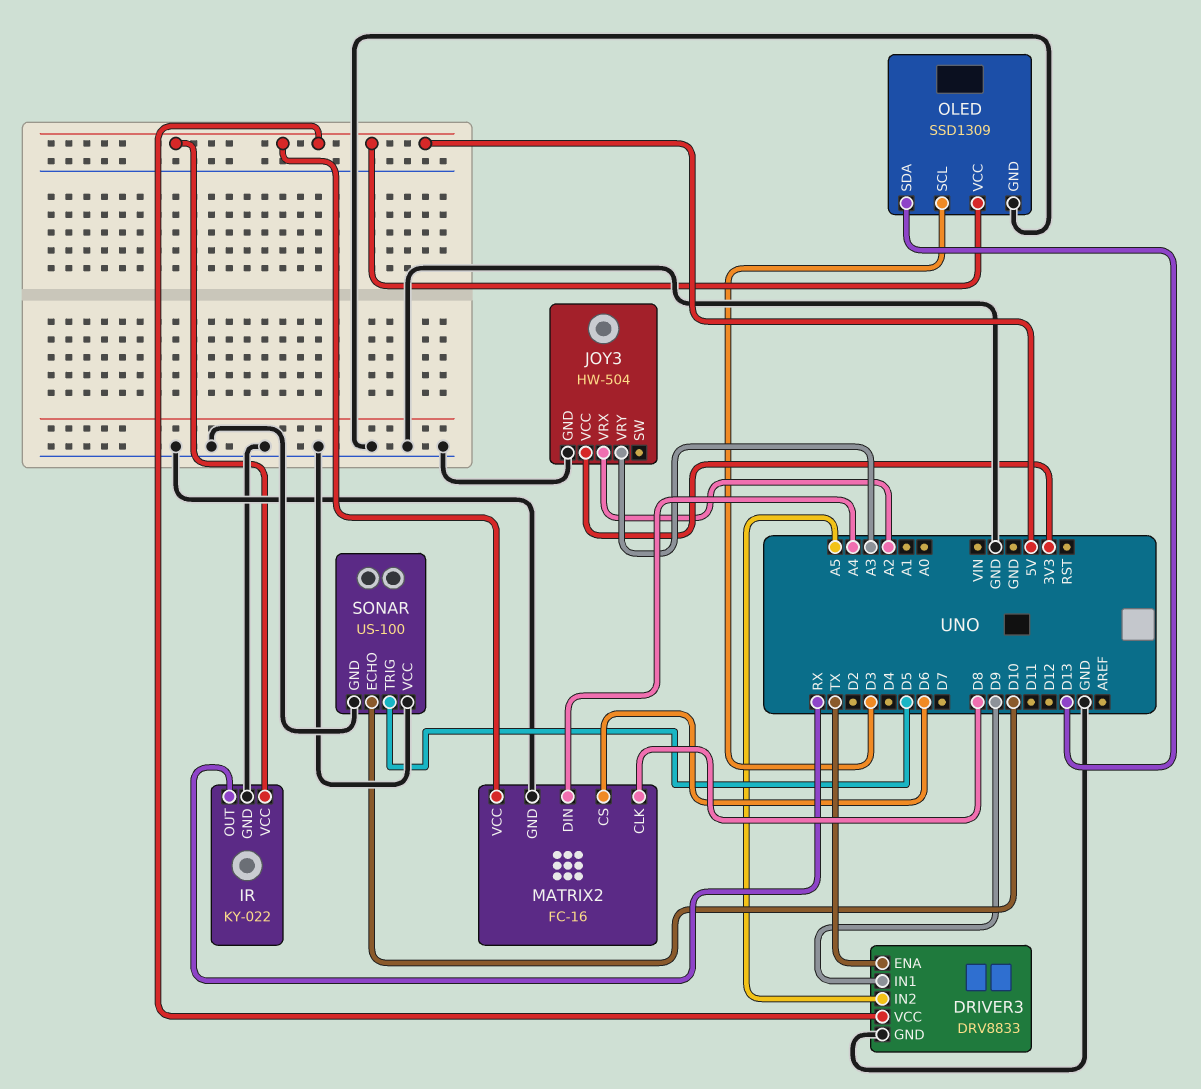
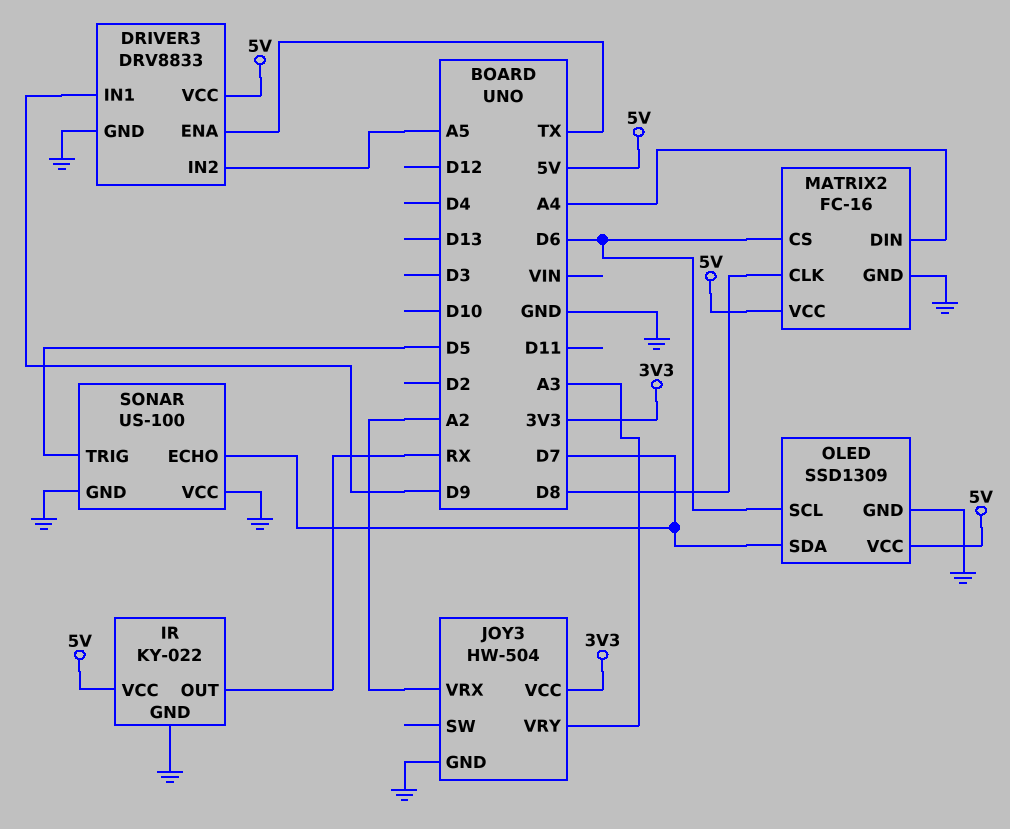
OLED pin SCL: D3 -> D6
OLED pin SDA: D13 -> D7
SONAR pin ECHO: D10 -> D7

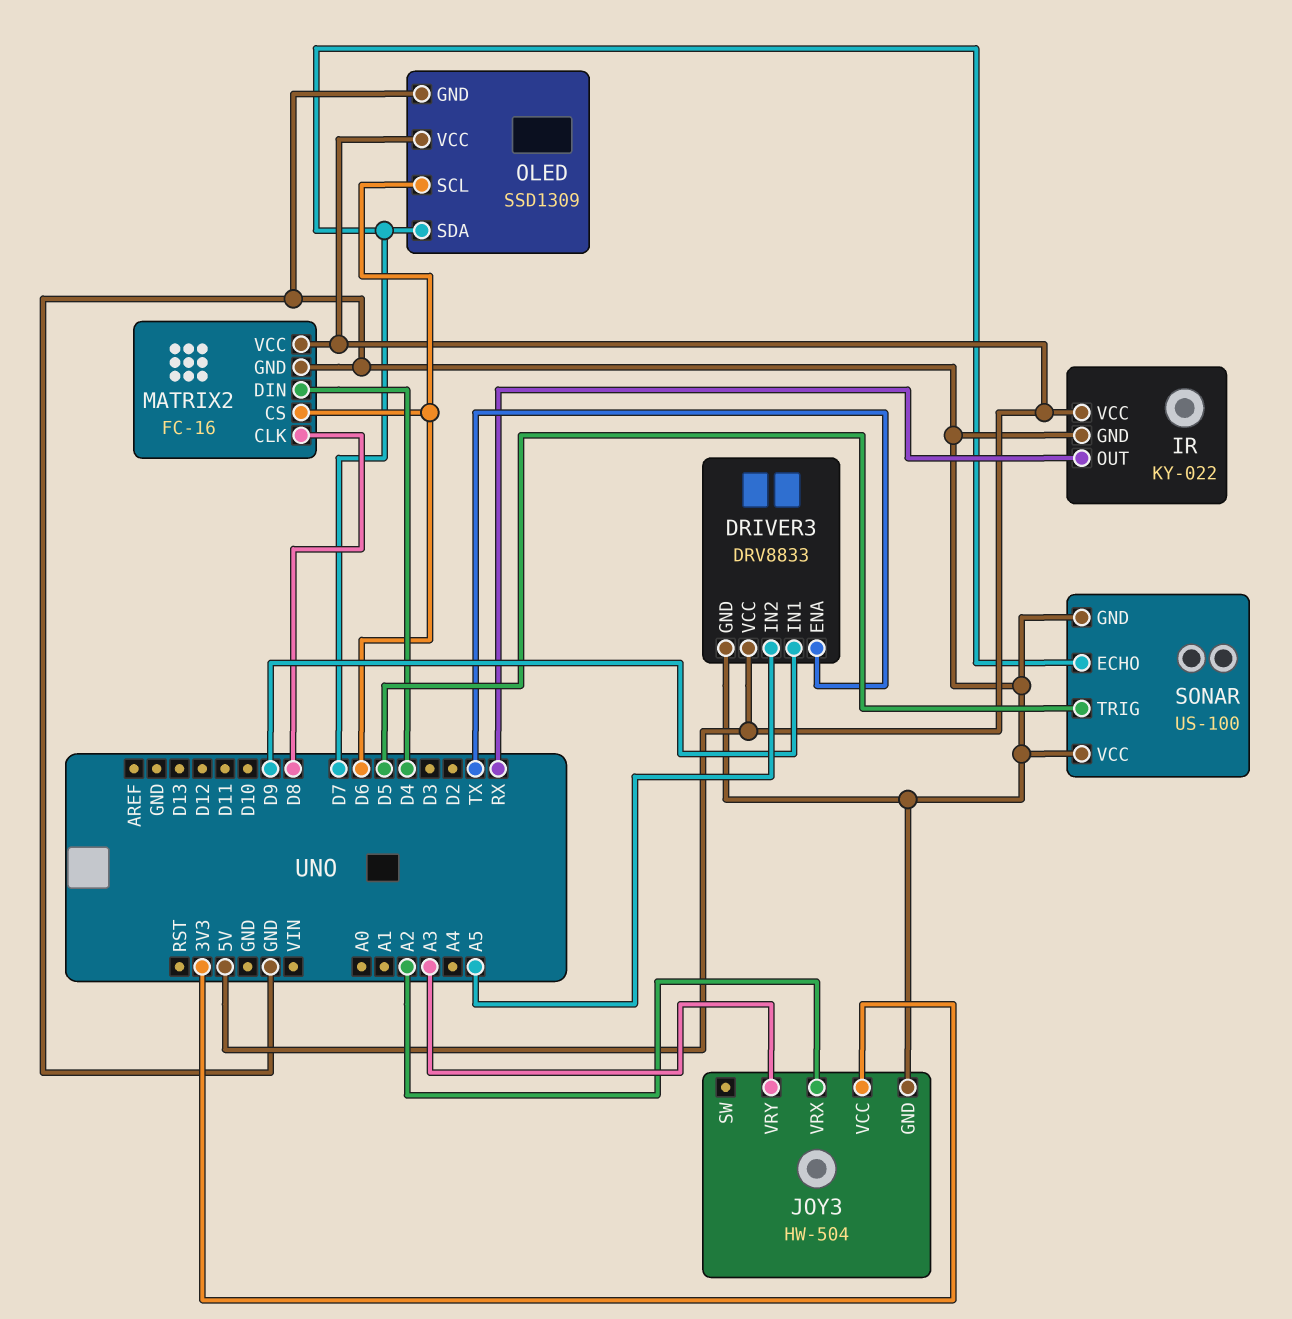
MATRIX2 pin DIN: A4 -> D4

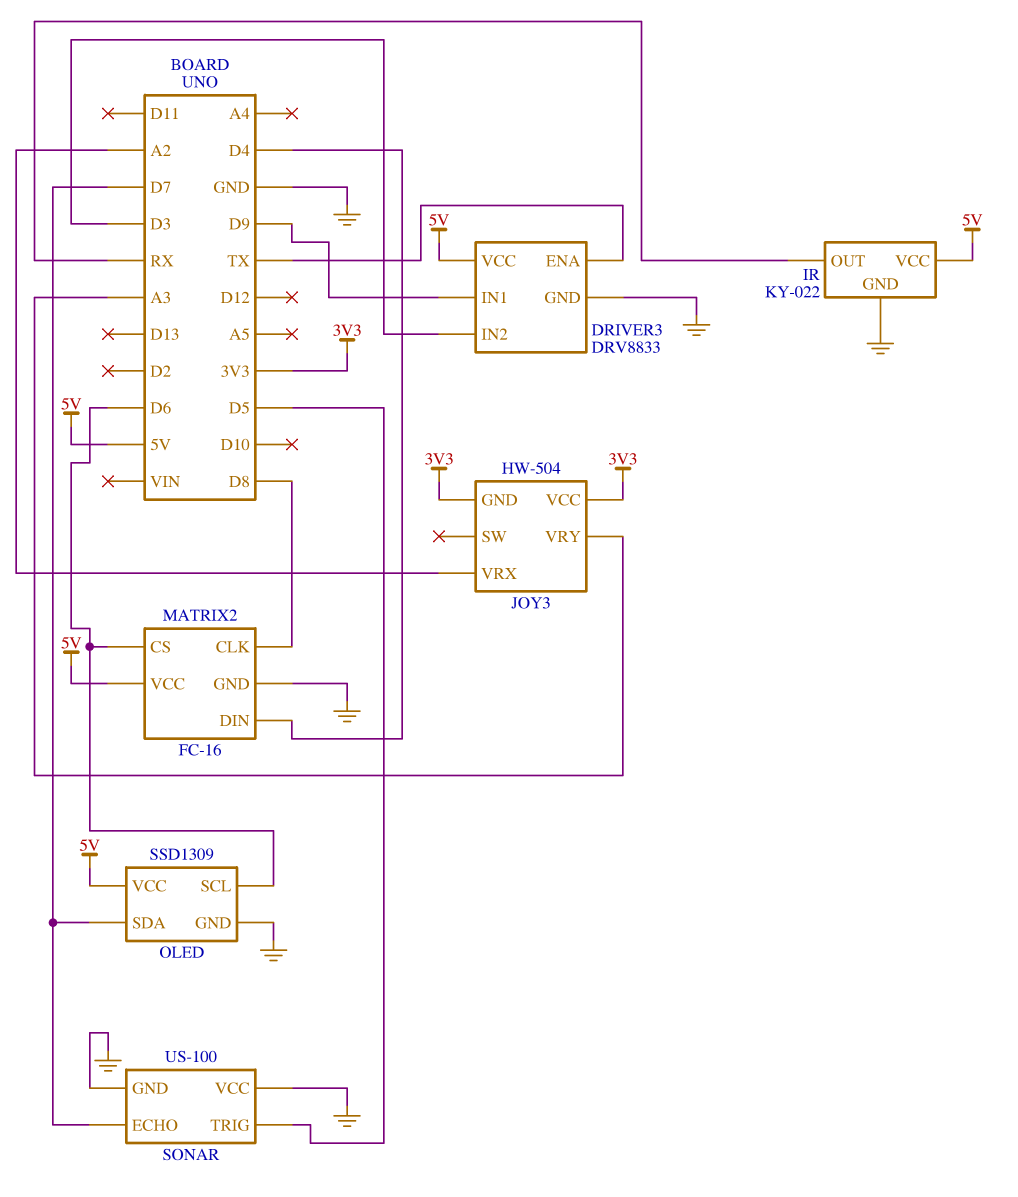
DRIVER3 pin IN2: A5 -> D3
JOY3 pin GND: GND -> 3V3

